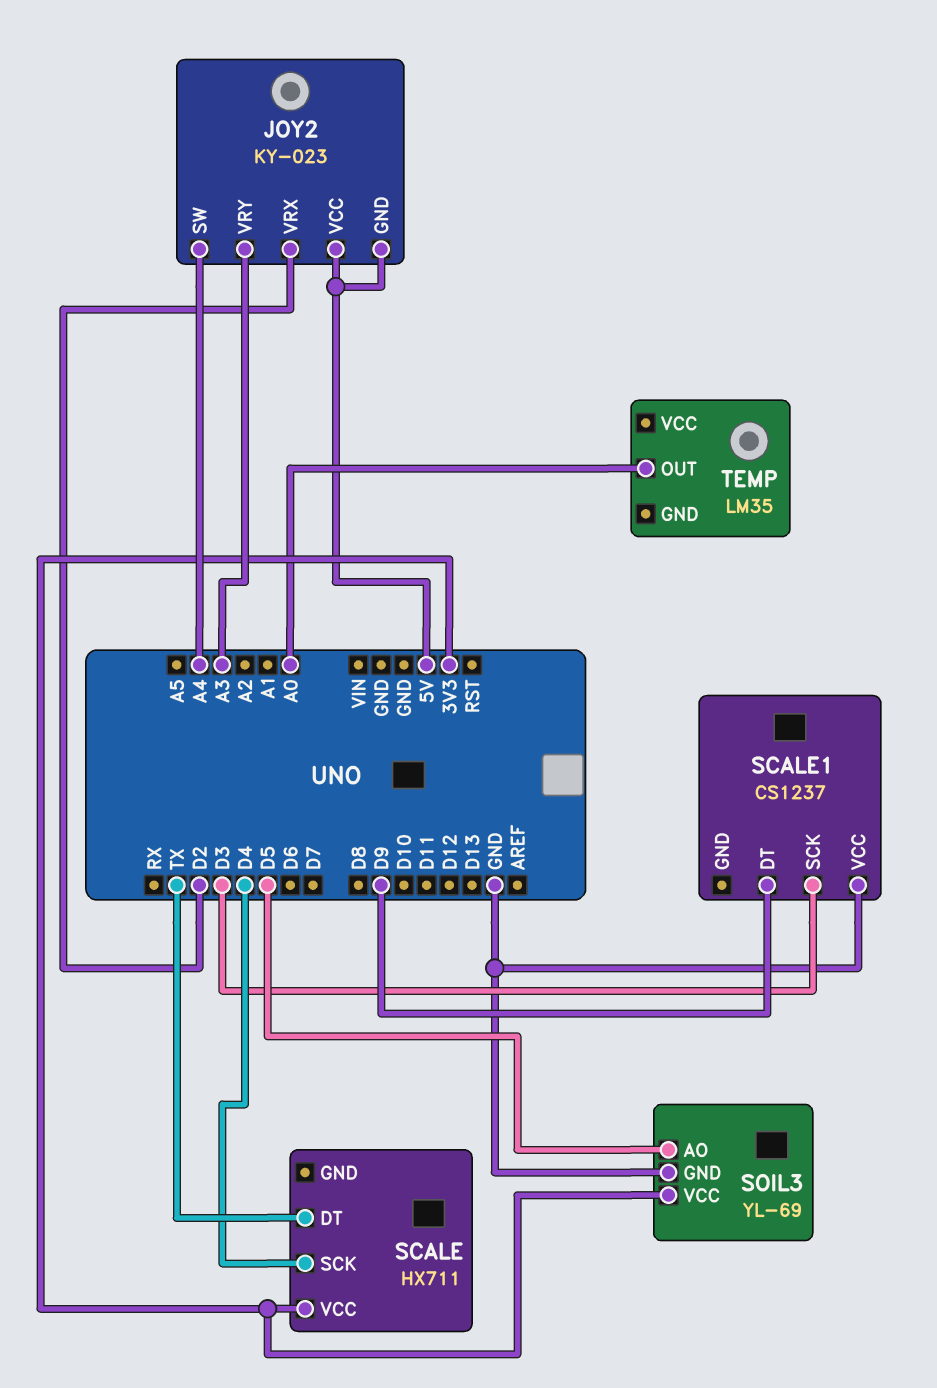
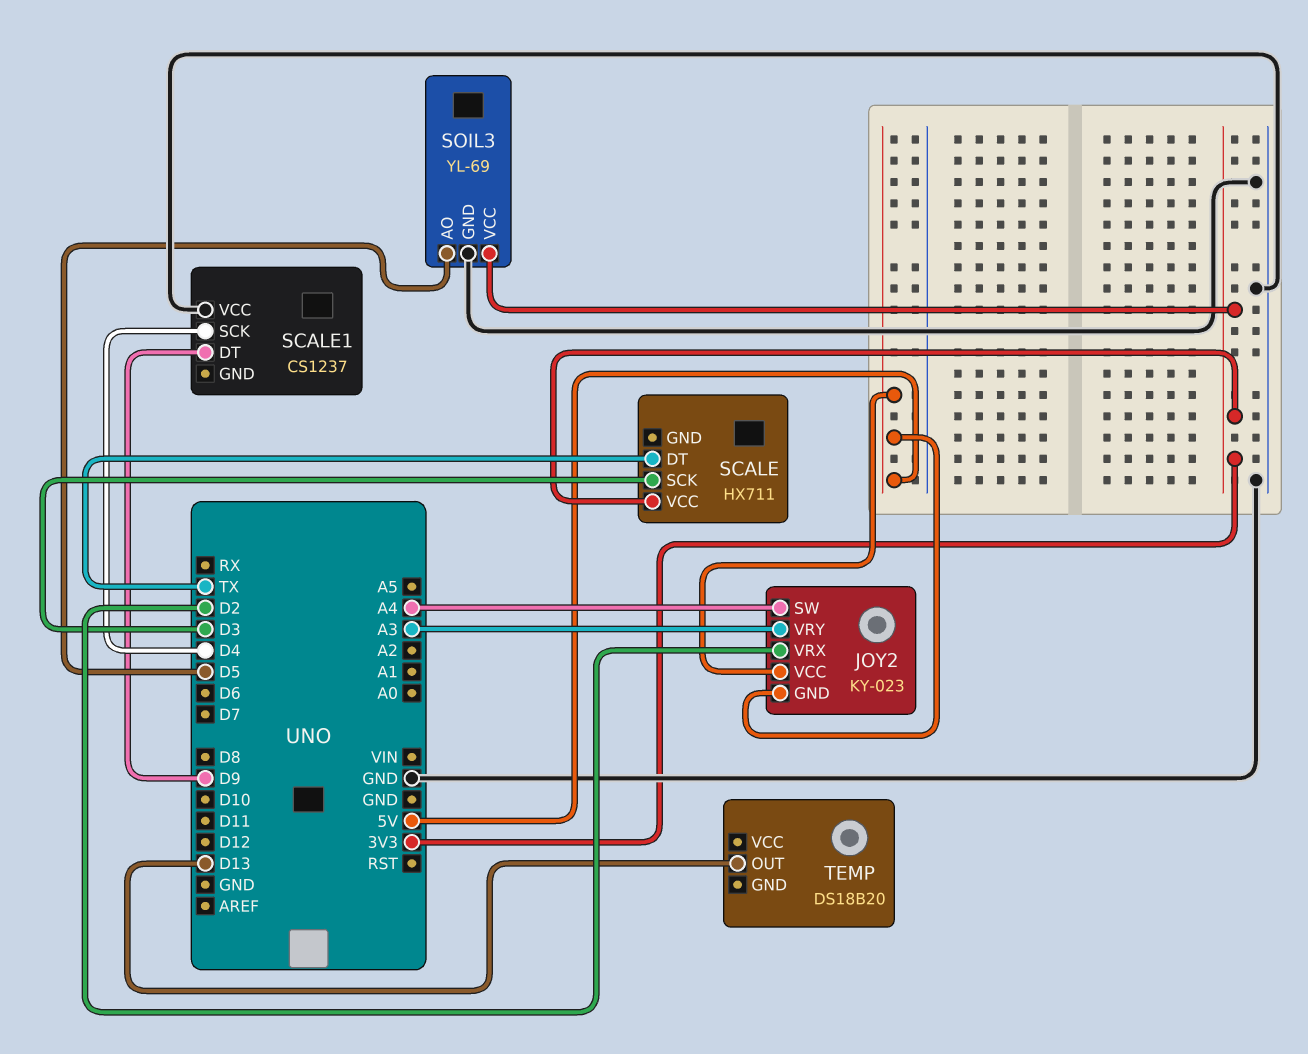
SCALE pin SCK: D4 -> D3
SCALE1 pin SCK: D3 -> D4
TEMP: LM35 -> DS18B20
TEMP pin OUT: A0 -> D13

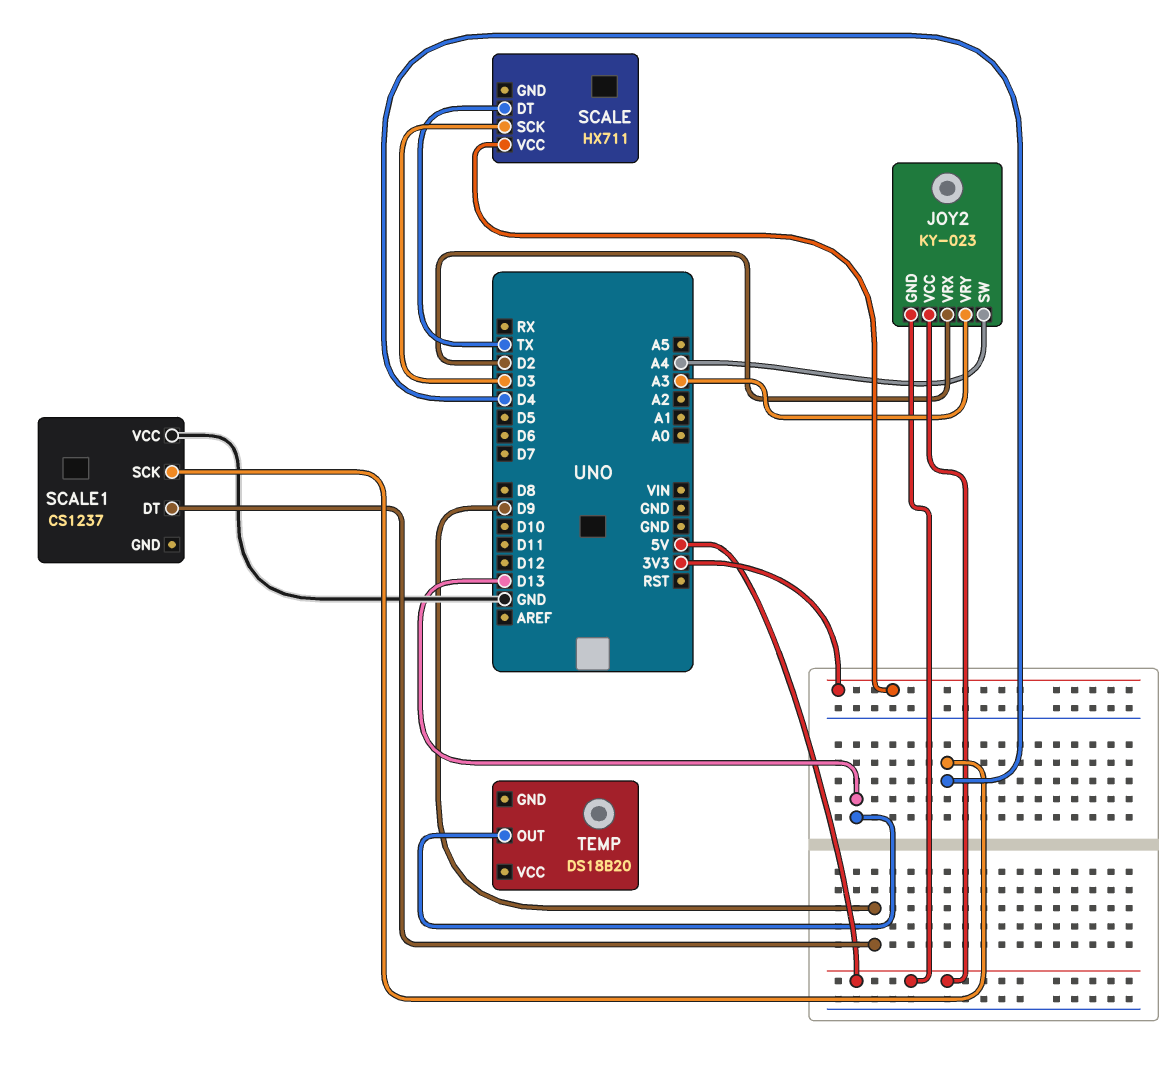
SOIL3: YL-69 -> none
SOIL3 pin AO: D5 -> none
SOIL3 pin GND: GND -> none
SOIL3 pin VCC: 3V3 -> none

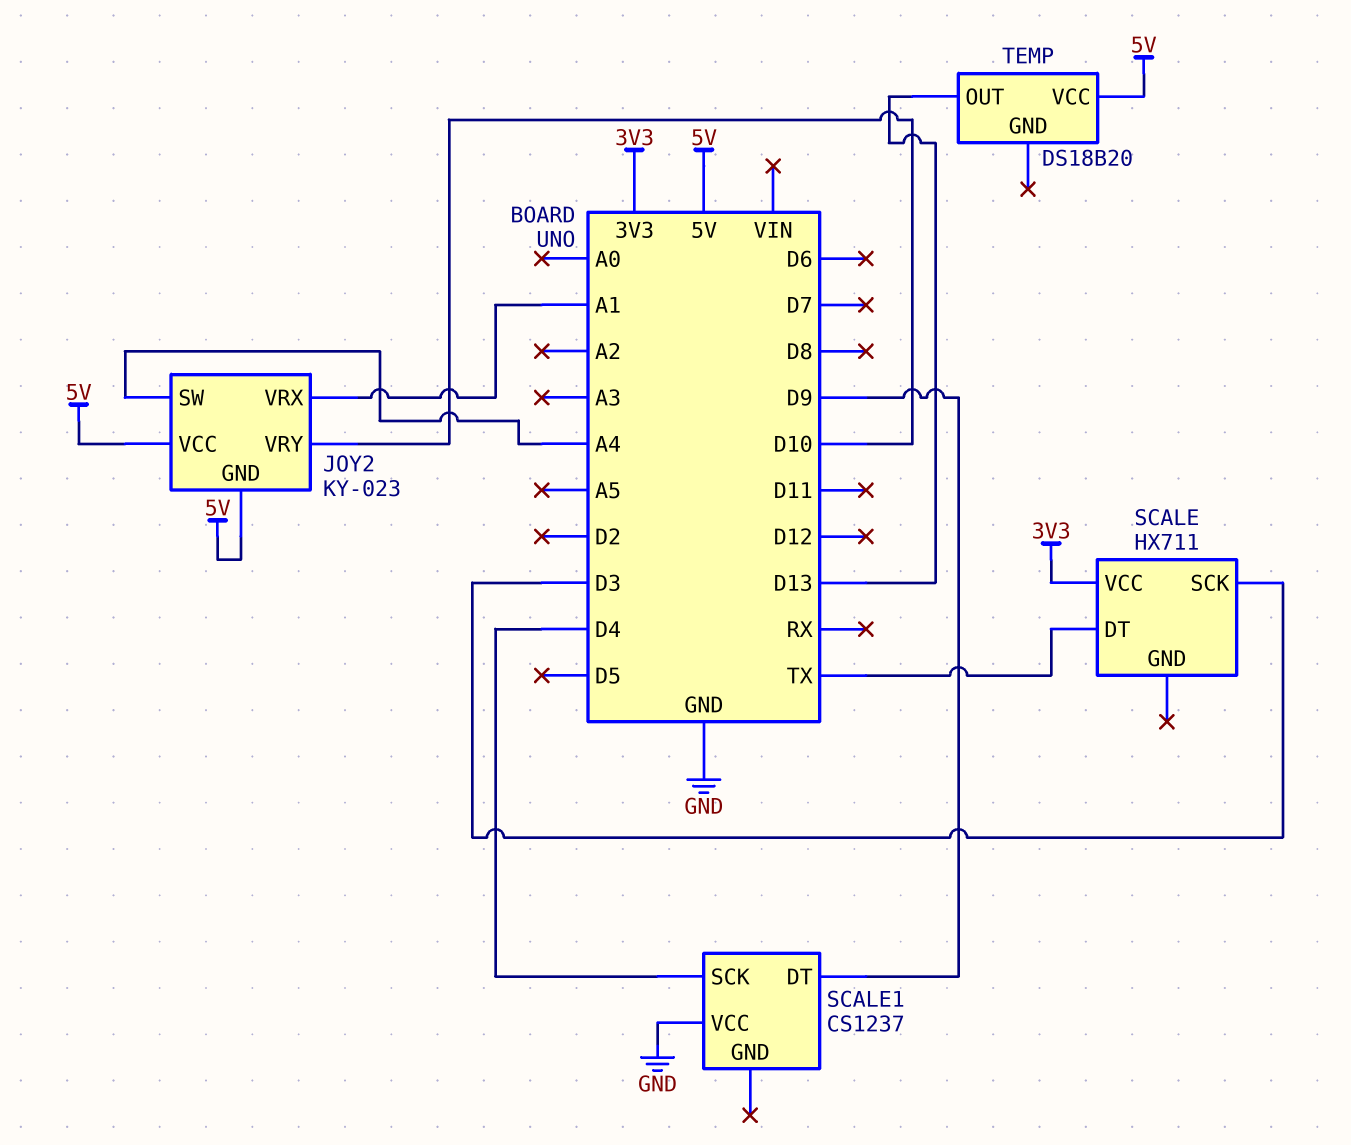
JOY2 pin VRX: D2 -> A1
JOY2 pin VRY: A3 -> D10
TEMP pin VCC: none -> 5V

